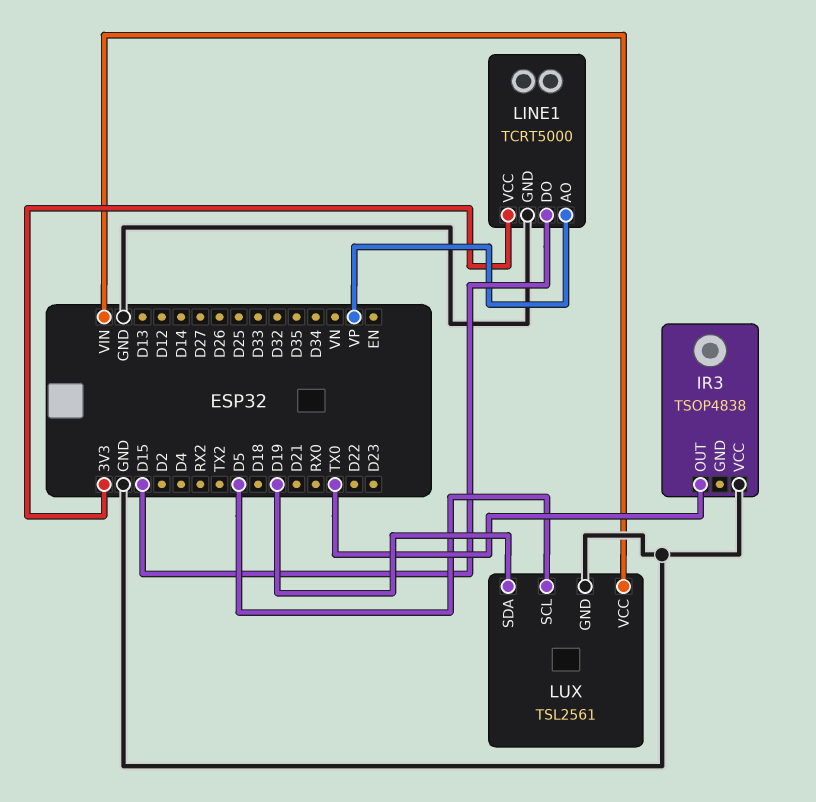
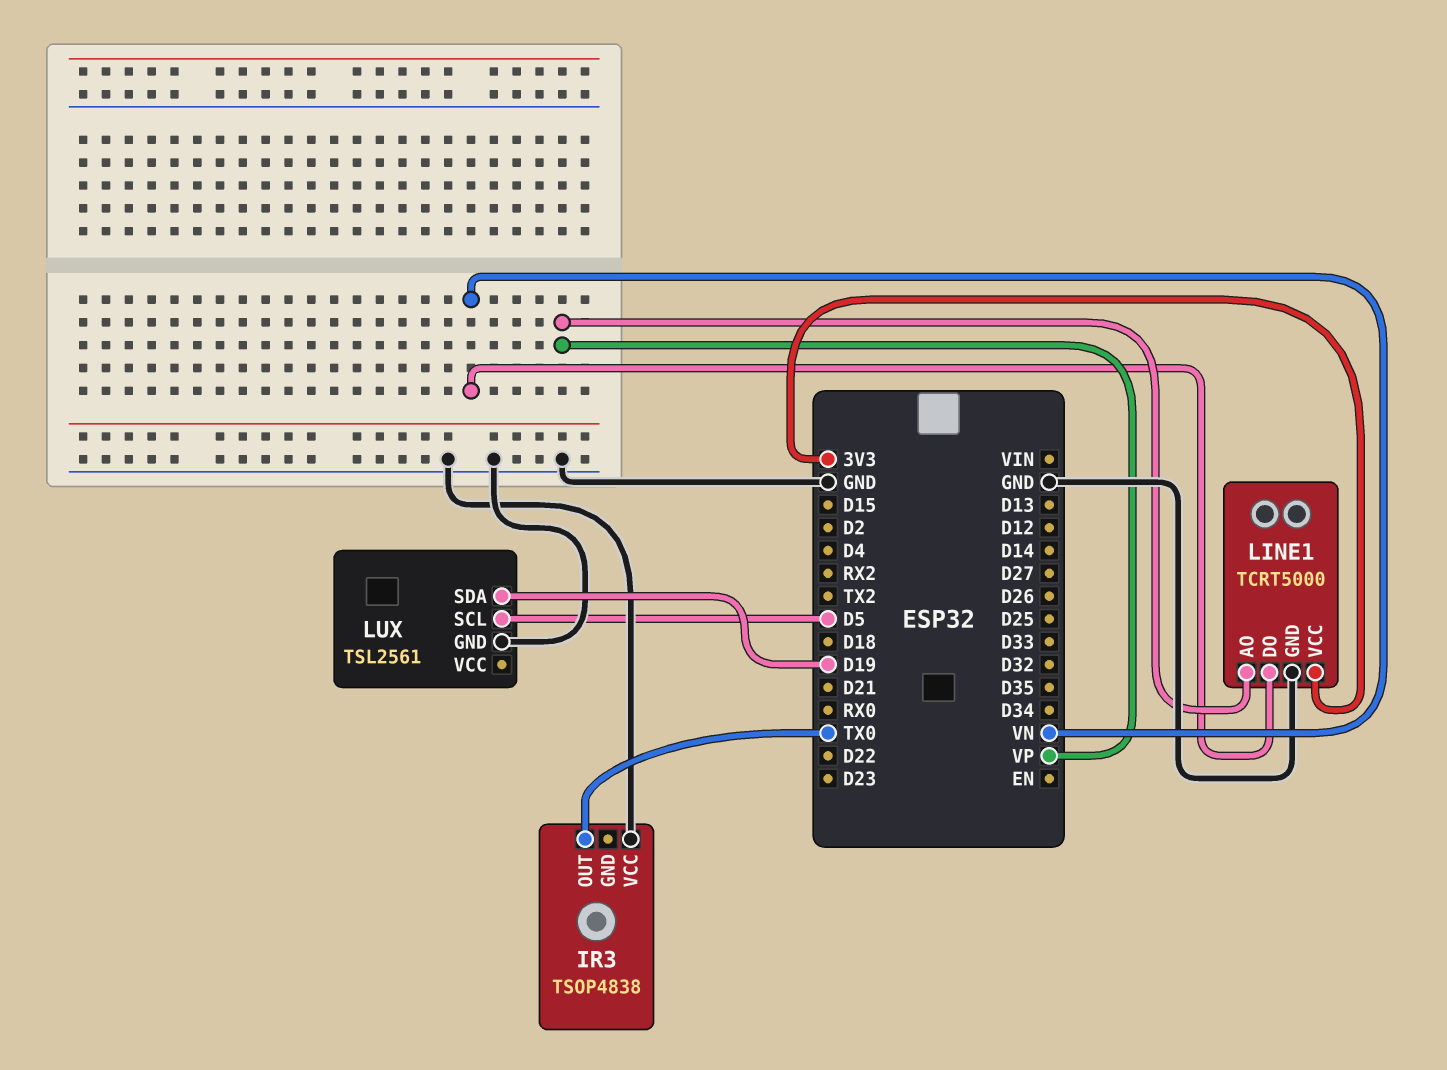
LINE1 pin DO: D15 -> VN
LUX pin VCC: VIN -> none

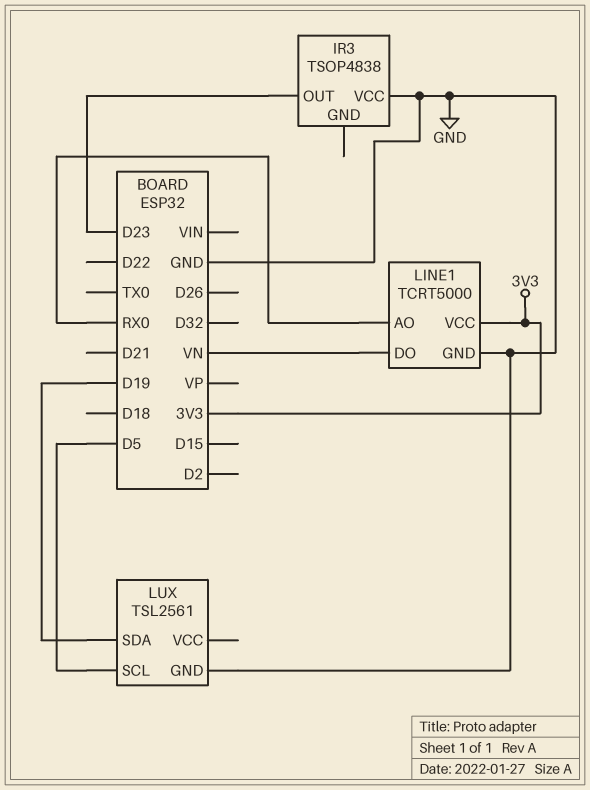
IR3 pin OUT: TX0 -> D23
LINE1 pin AO: VP -> RX0

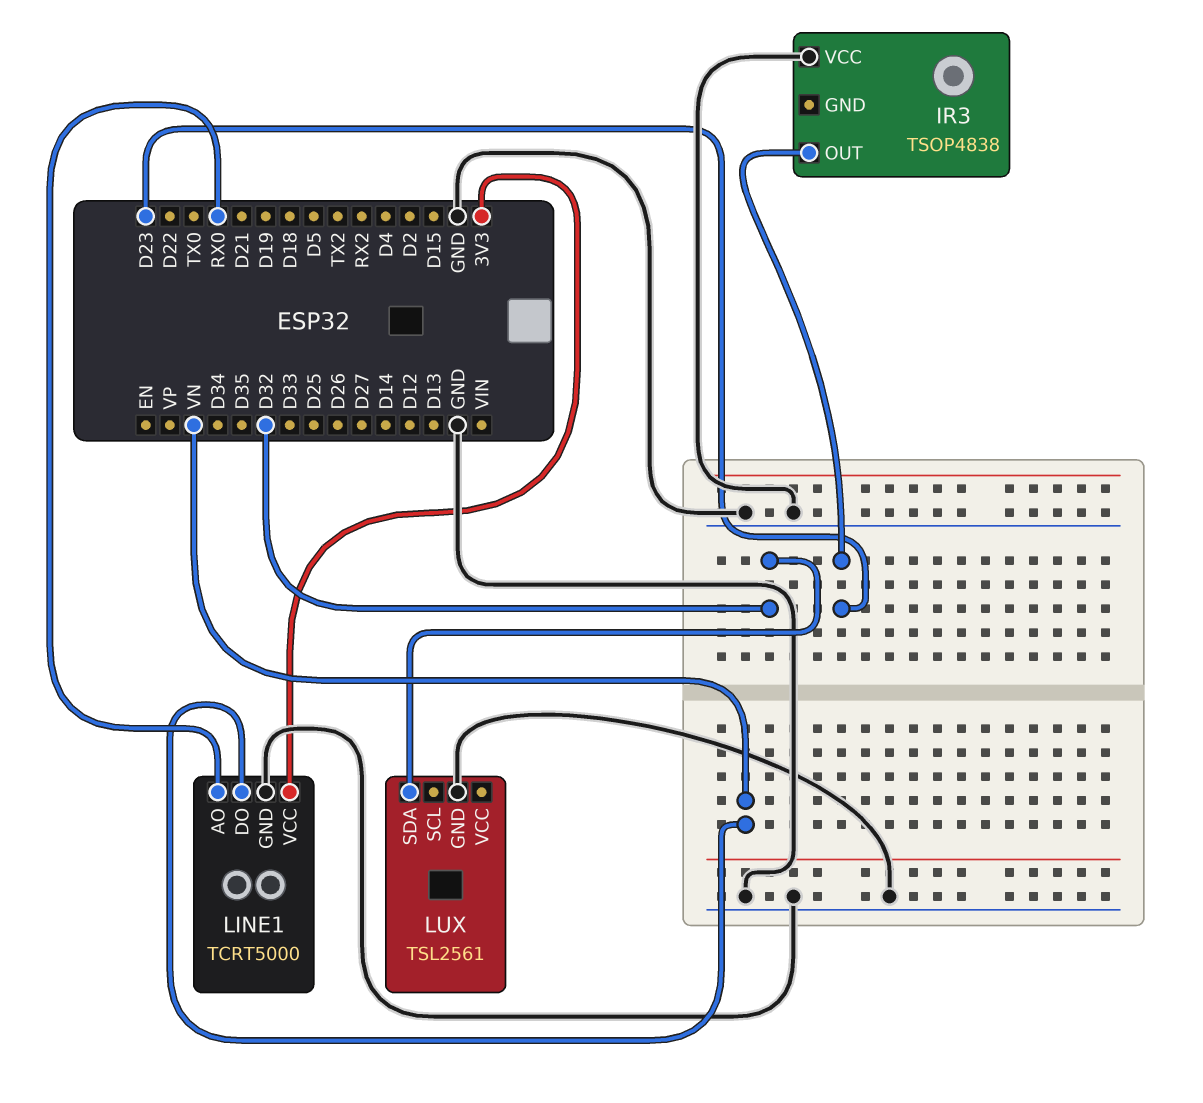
LUX pin SCL: D5 -> none
LUX pin SDA: D19 -> D32

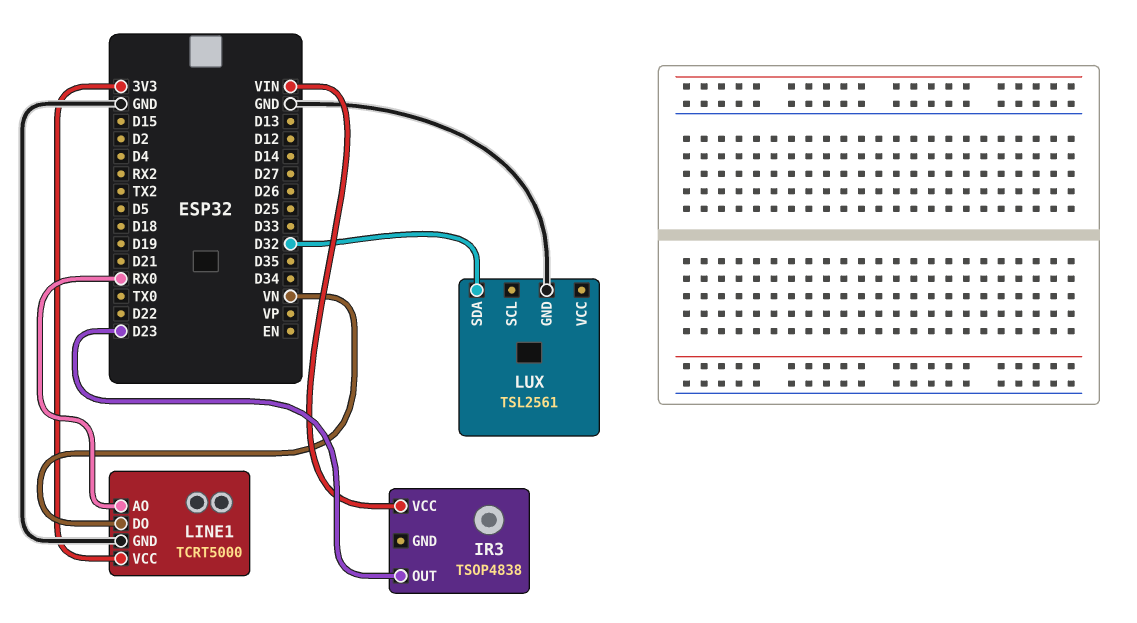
IR3 pin VCC: GND -> VIN

